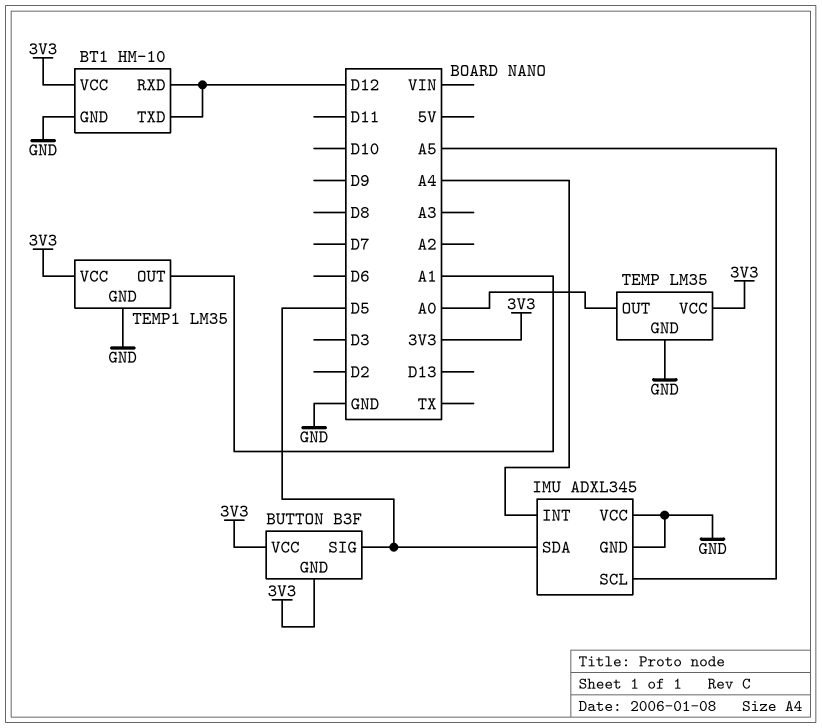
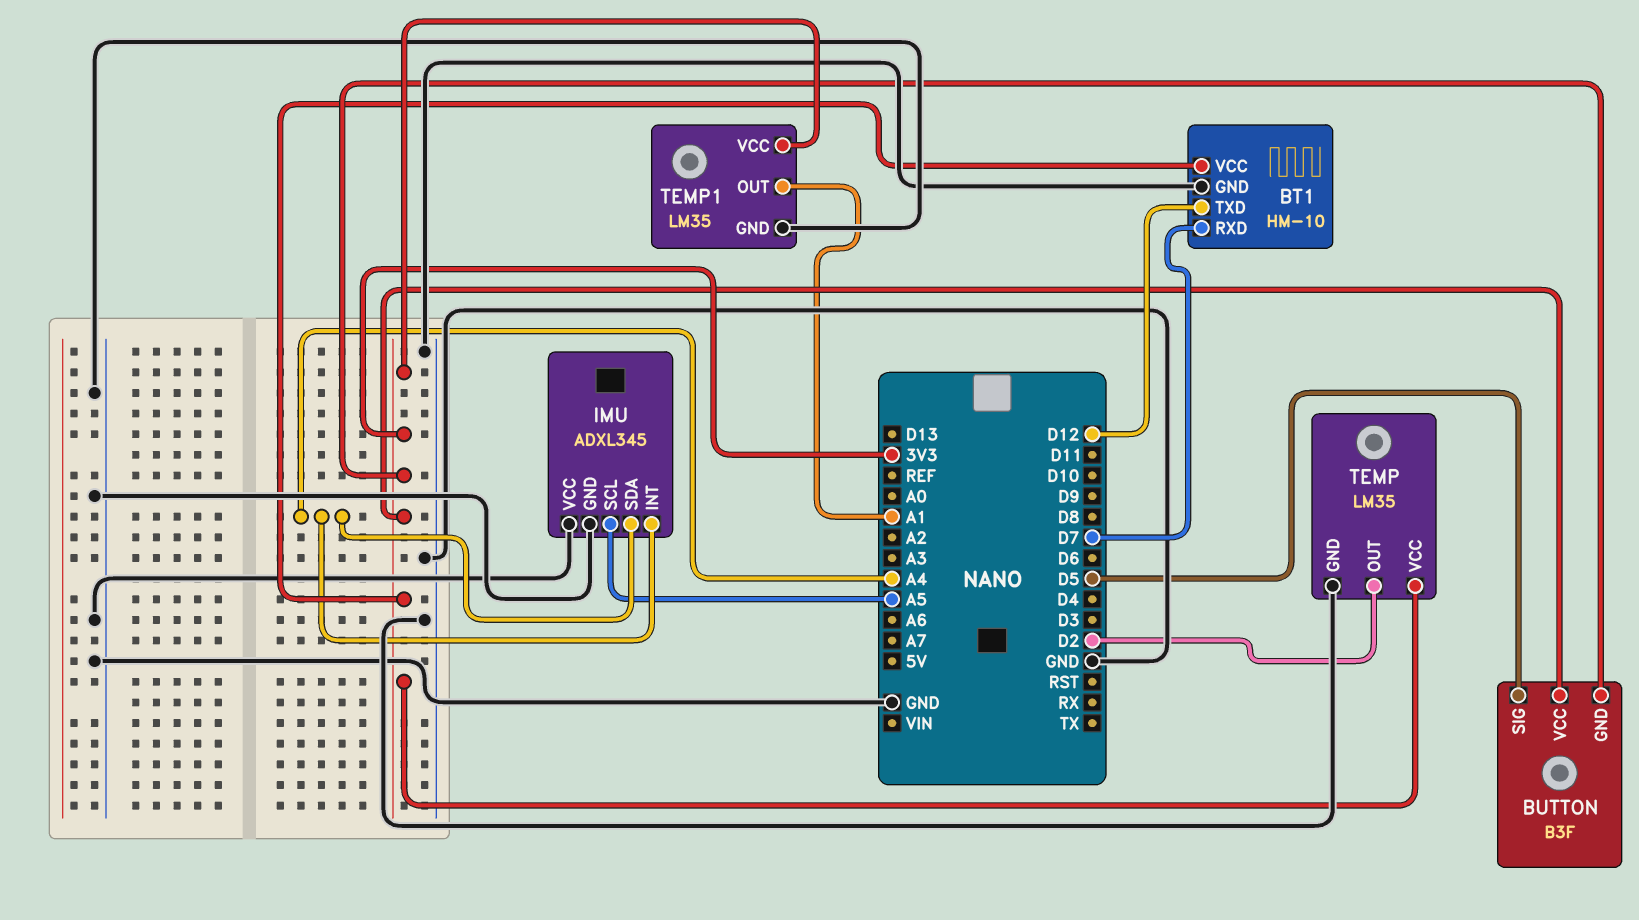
BT1 pin RXD: D12 -> D7
IMU pin SDA: D5 -> A4
TEMP pin OUT: A0 -> D2

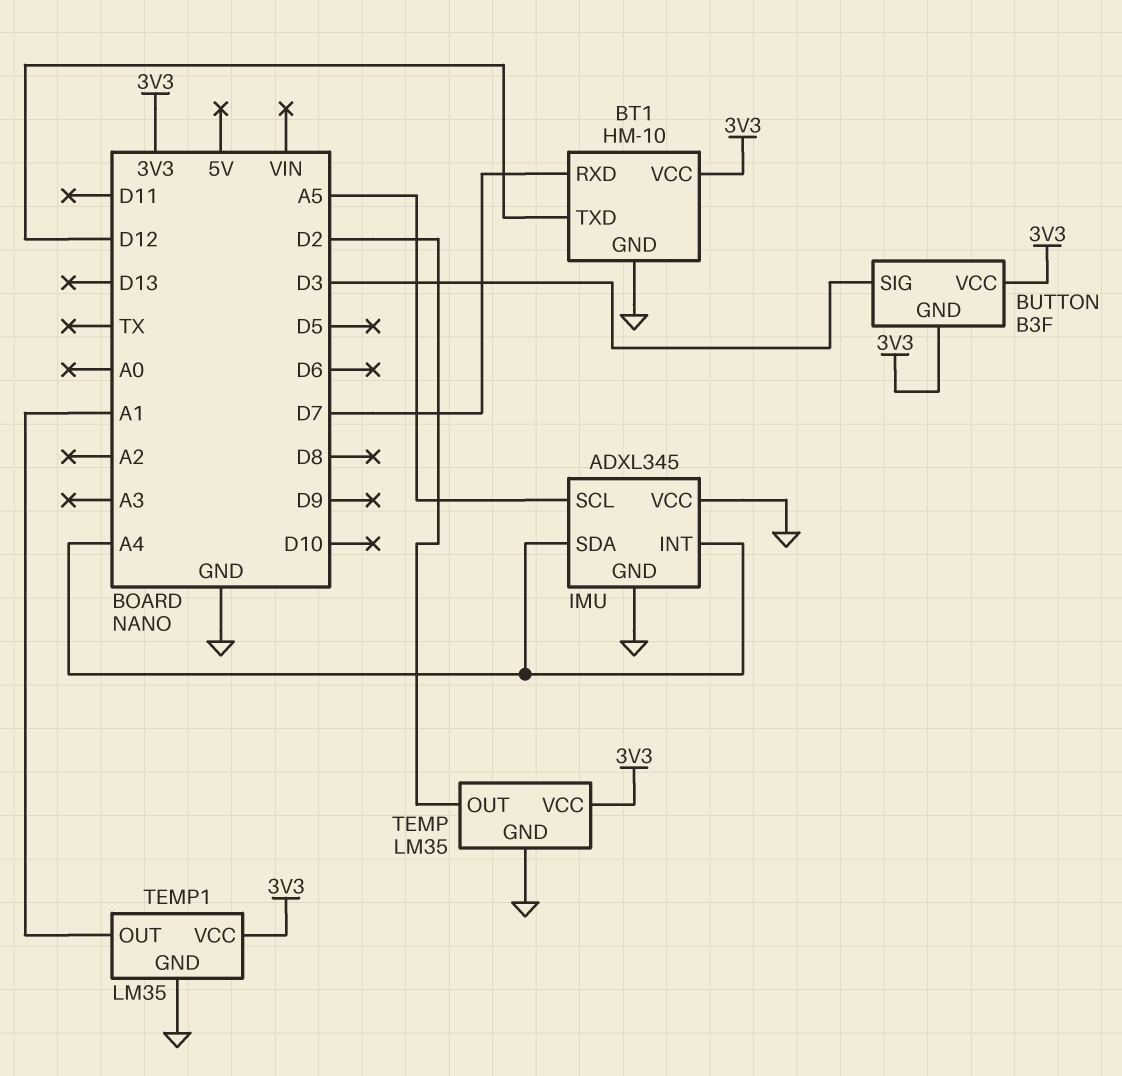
BUTTON pin SIG: D5 -> D3

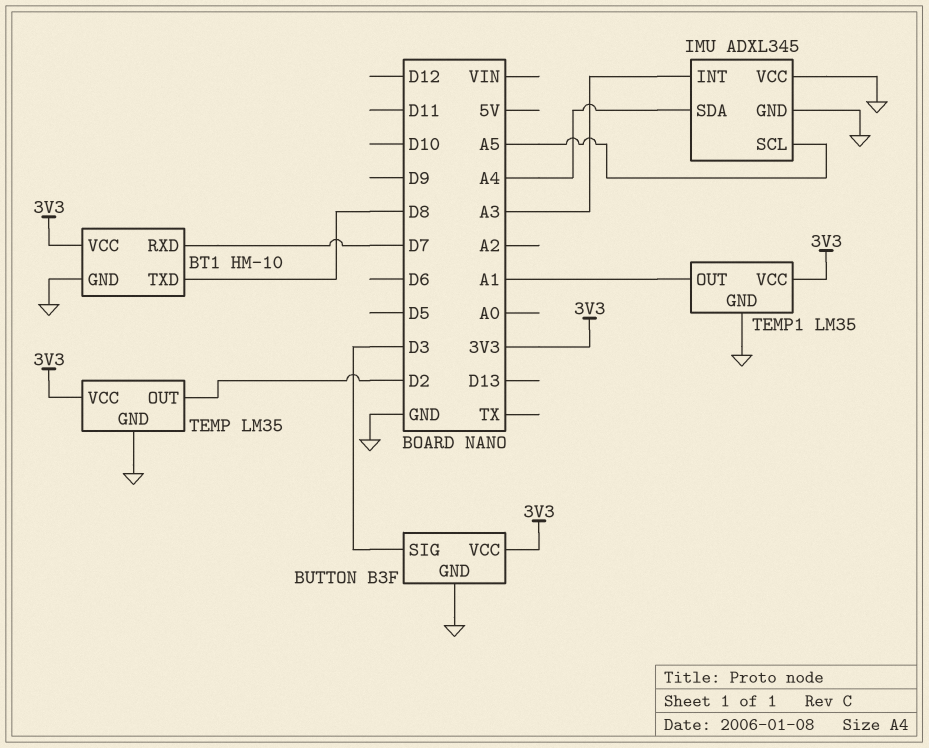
BT1 pin TXD: D12 -> D8
BUTTON pin GND: 3V3 -> GND
IMU pin INT: A4 -> A3

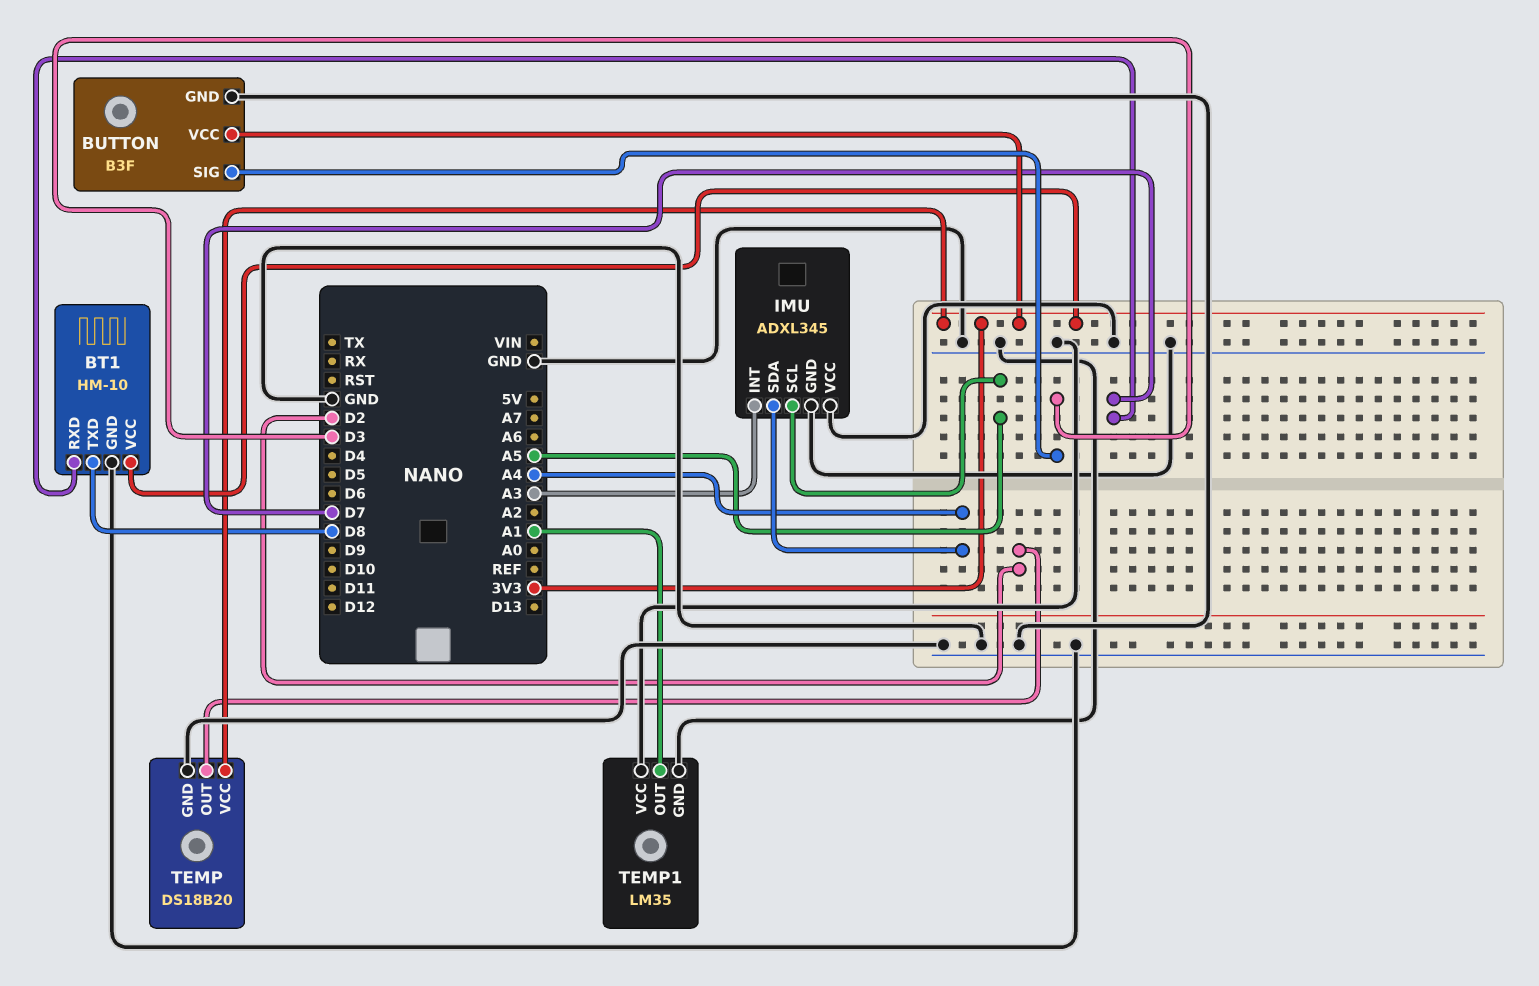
TEMP: LM35 -> DS18B20
TEMP1 pin VCC: 3V3 -> GND

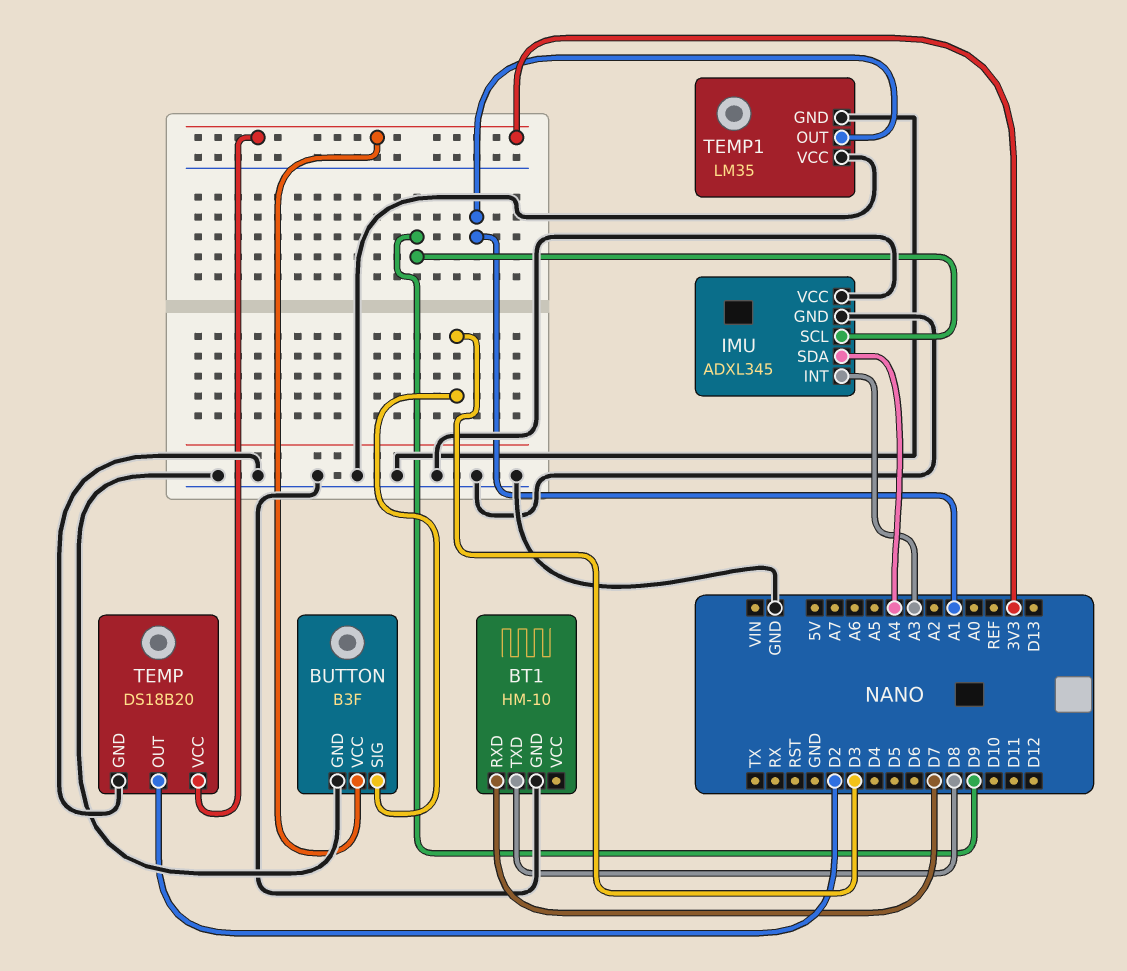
BT1 pin VCC: 3V3 -> none
IMU pin SCL: A5 -> D9

